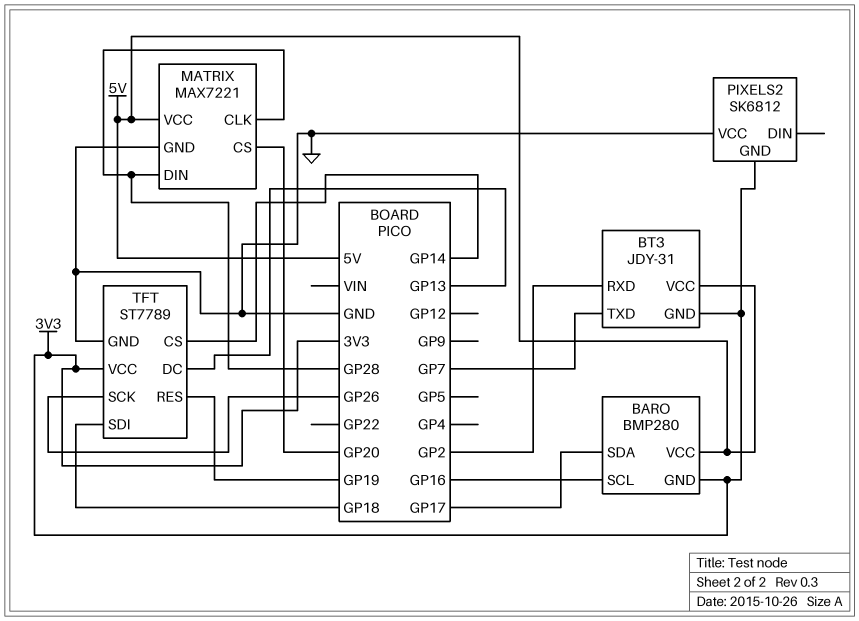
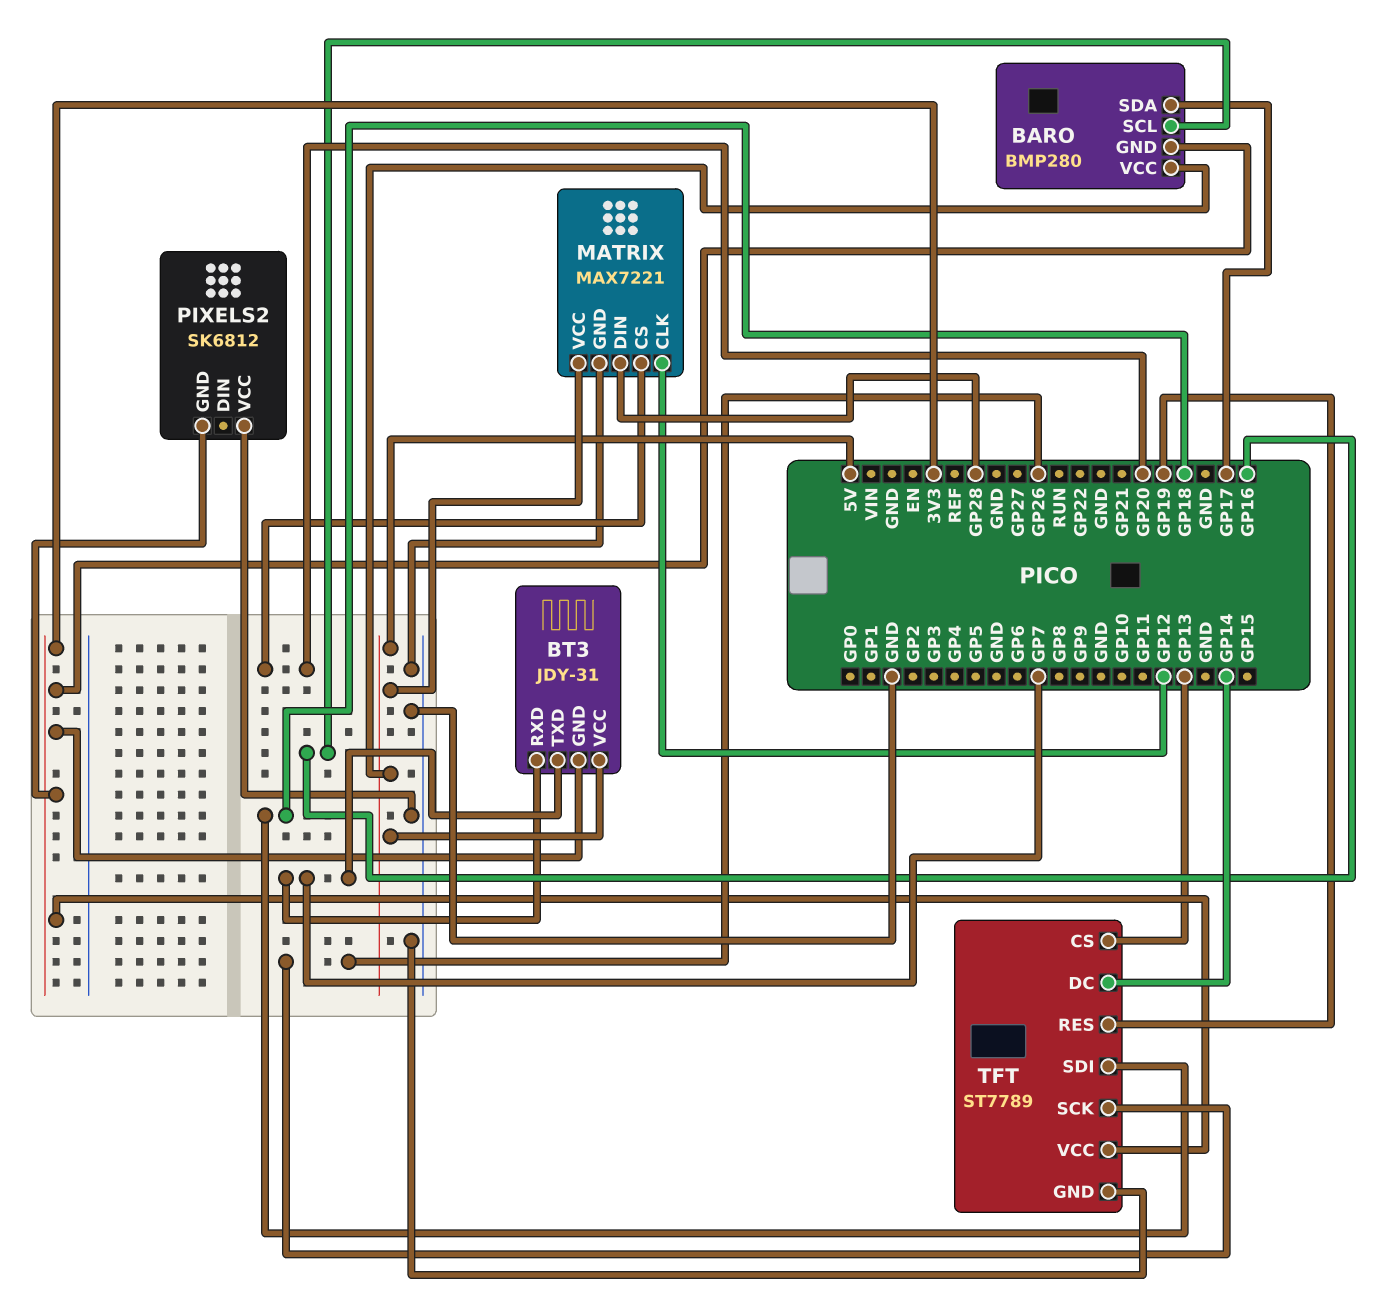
BT3 pin RXD: GP2 -> GP7
MATRIX pin CLK: GP28 -> GP12
TFT pin CS: GP14 -> GP13
TFT pin DC: GP13 -> GP14

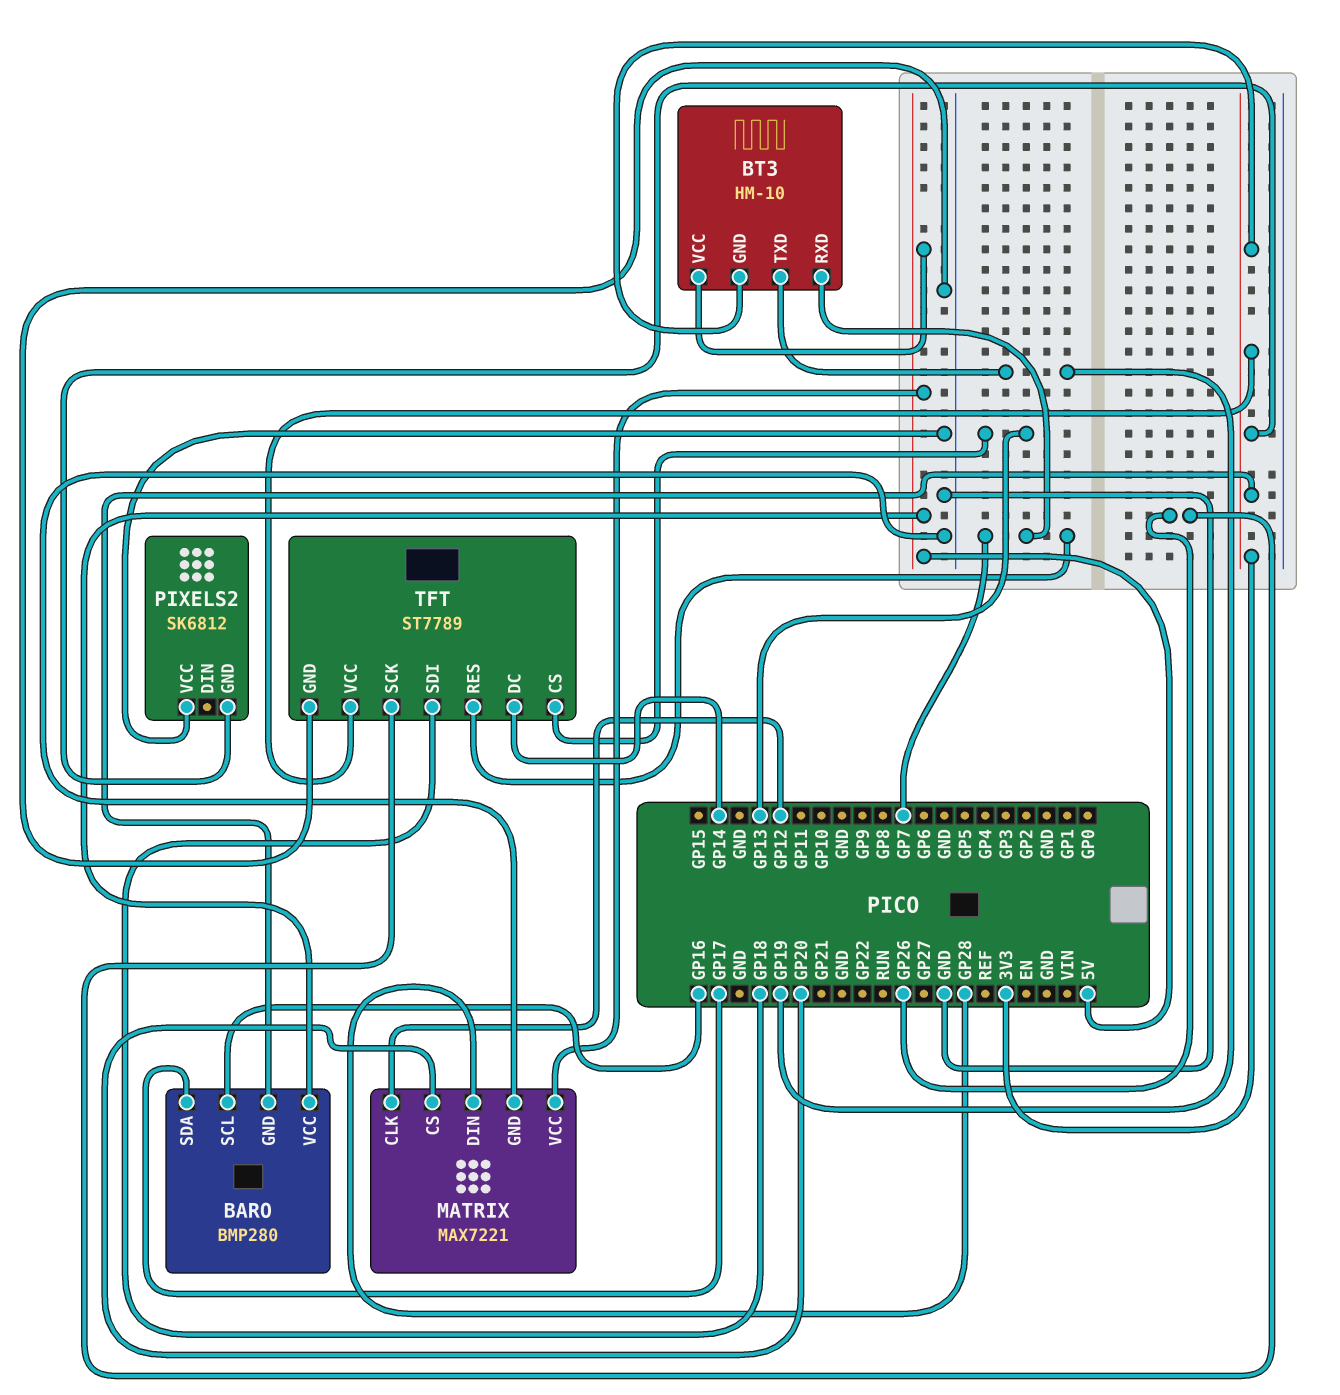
BT3: JDY-31 -> HM-10
BT3 pin TXD: GP7 -> GP19
TFT pin RES: GP19 -> GP7

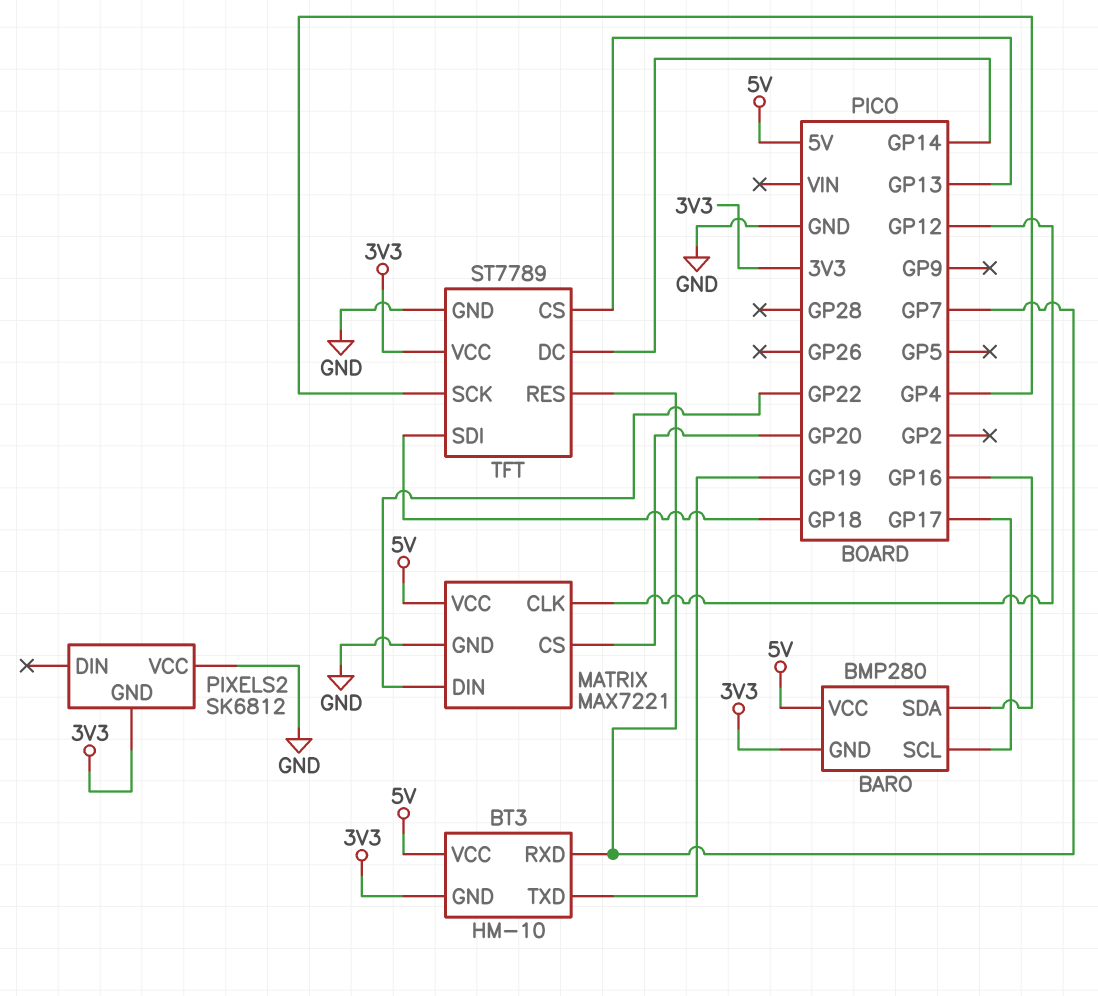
BARO pin SCL: GP16 -> GP17
BARO pin SDA: GP17 -> GP16
MATRIX pin DIN: GP28 -> GP22
TFT pin SCK: GP26 -> GP4

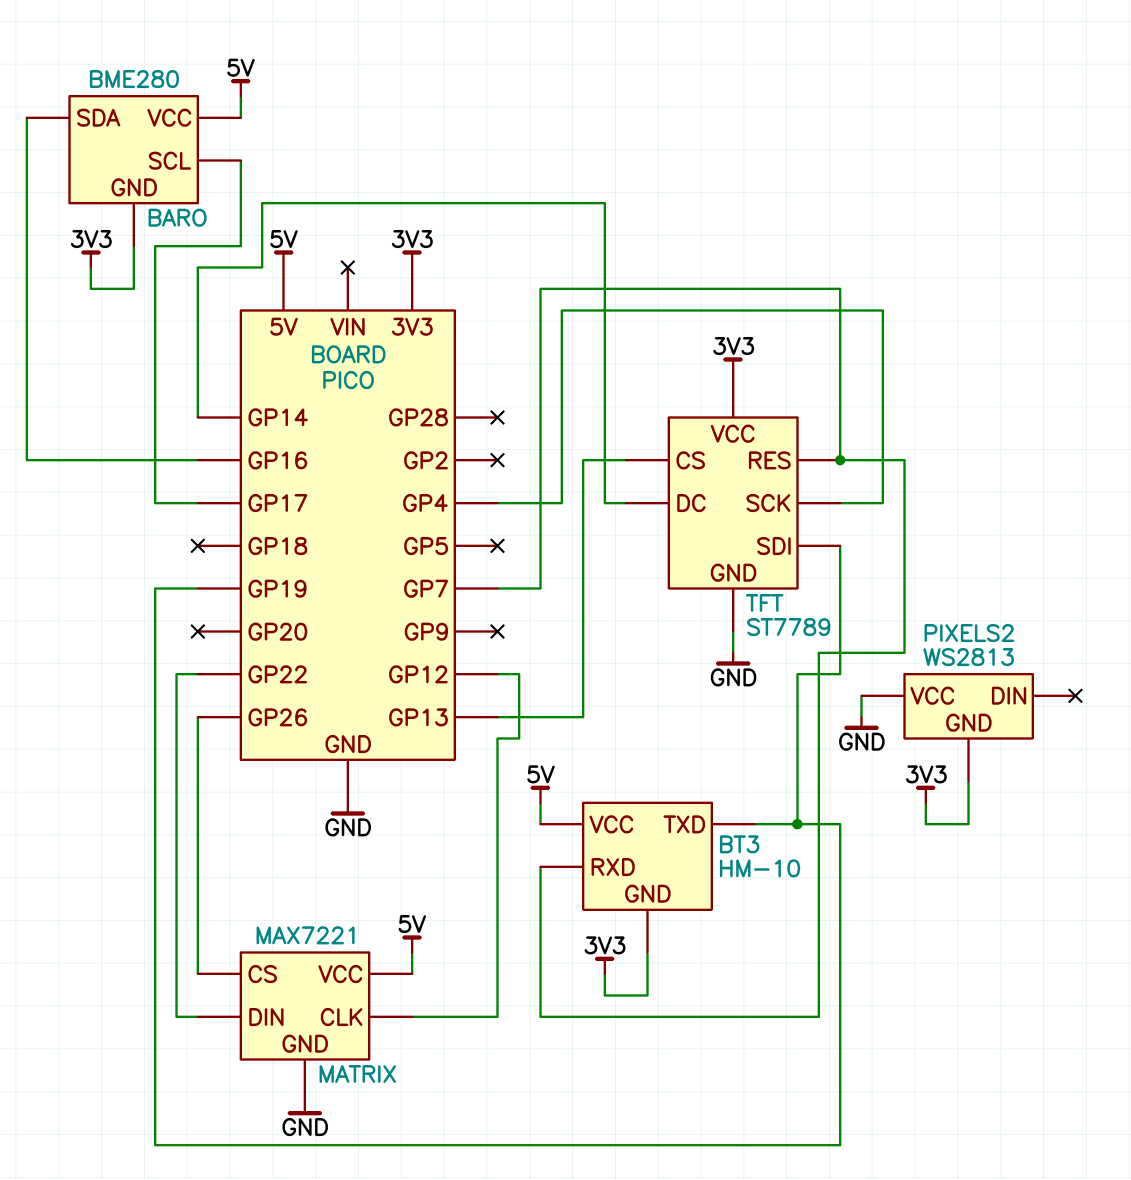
BARO: BMP280 -> BME280
MATRIX pin CS: GP20 -> GP26
PIXELS2: SK6812 -> WS2813
TFT pin SDI: GP18 -> GP19

